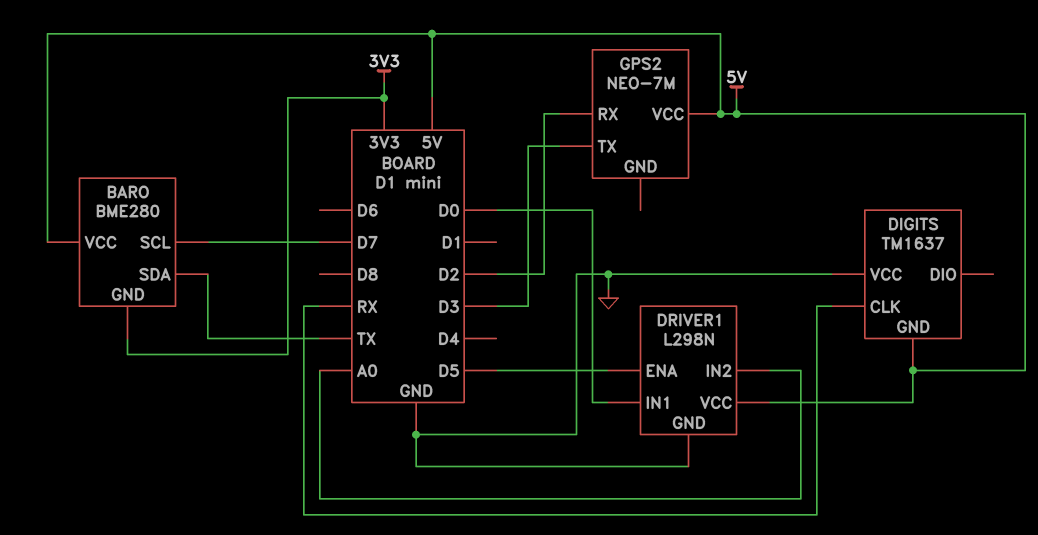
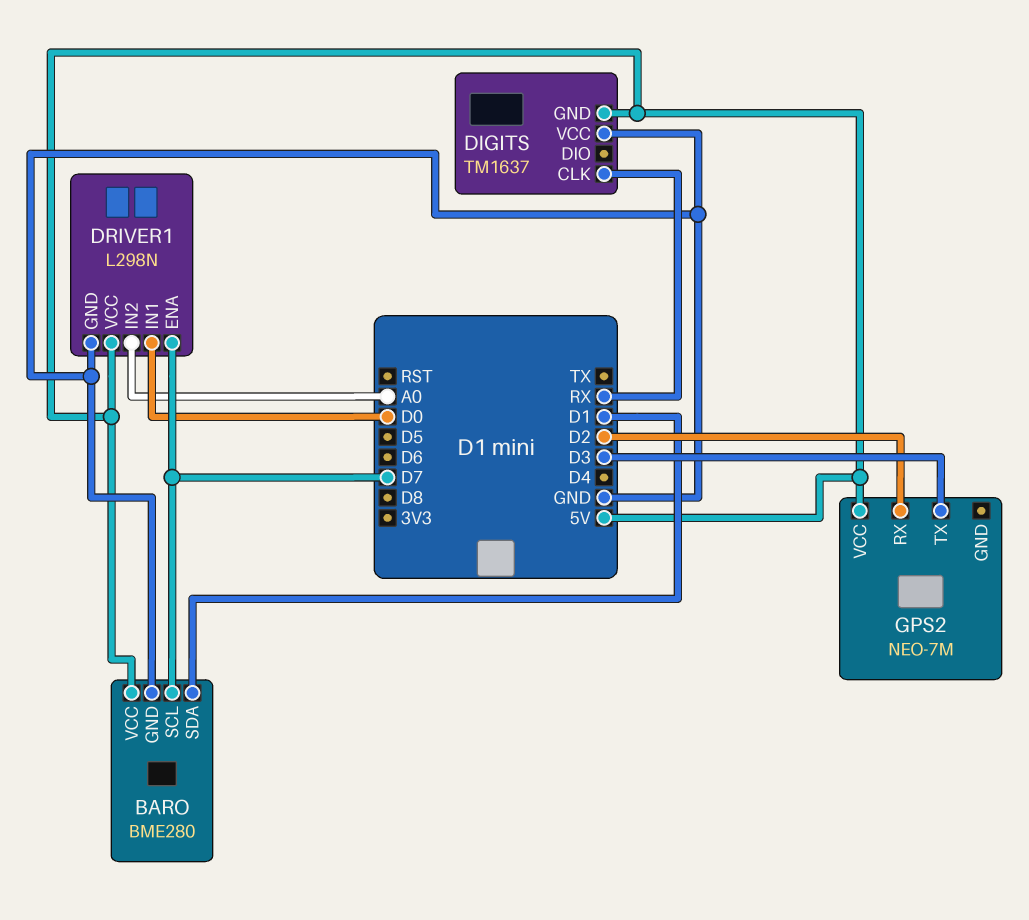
BARO pin GND: 3V3 -> GND
BARO pin SDA: TX -> D1
DRIVER1 pin ENA: D5 -> D7

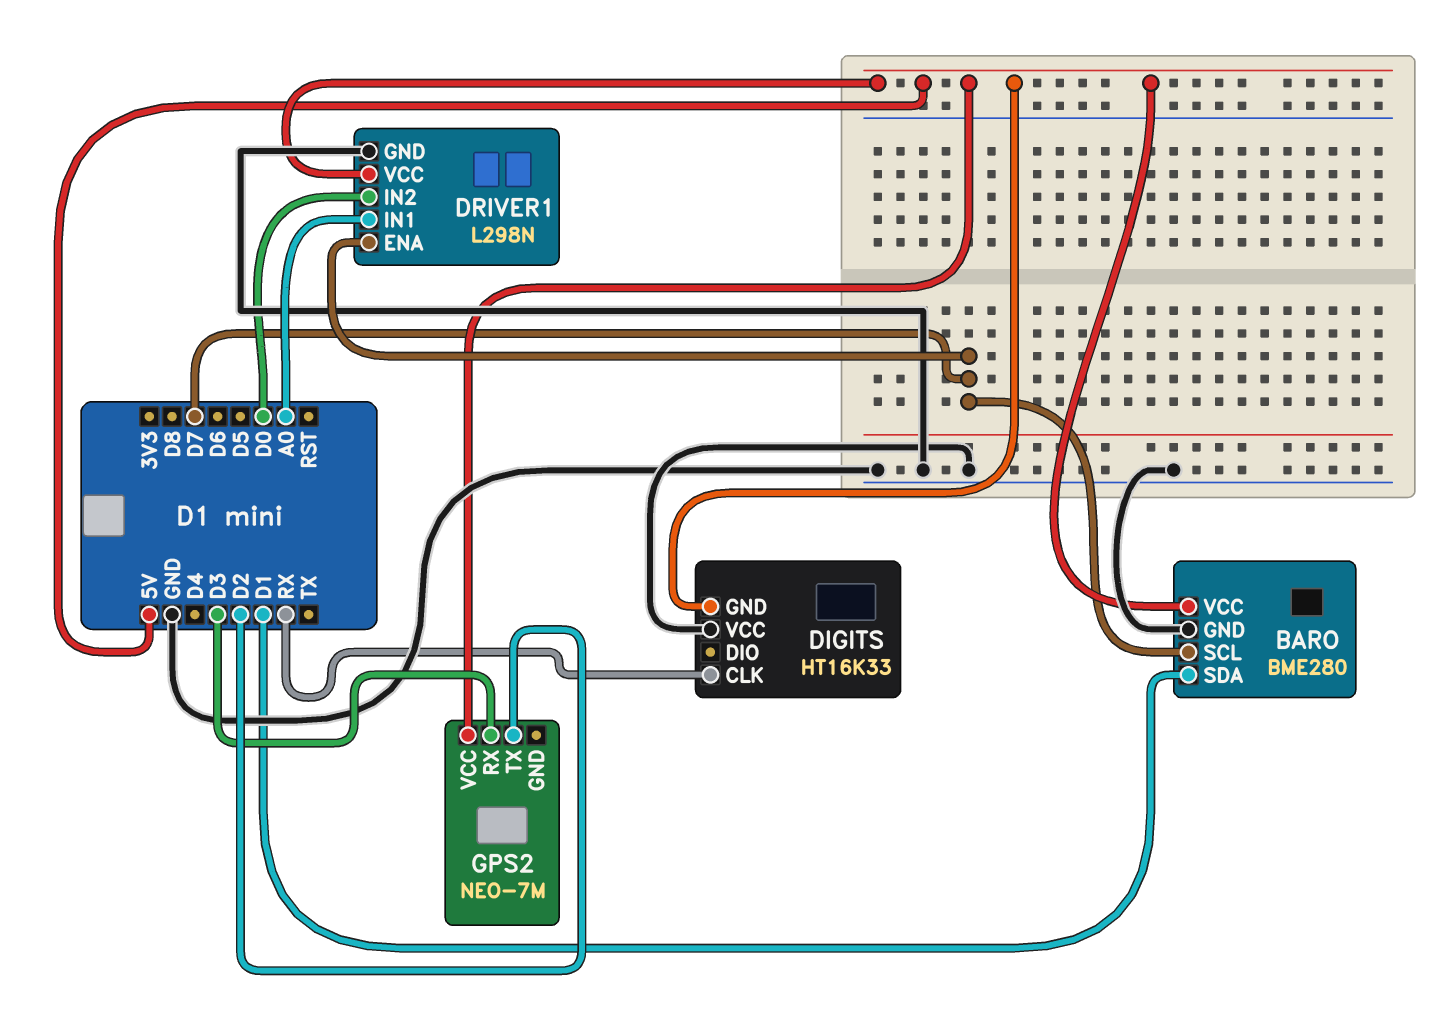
DIGITS: TM1637 -> HT16K33
DRIVER1 pin IN1: D0 -> A0
DRIVER1 pin IN2: A0 -> D0
GPS2 pin RX: D2 -> D3
GPS2 pin TX: D3 -> D2

